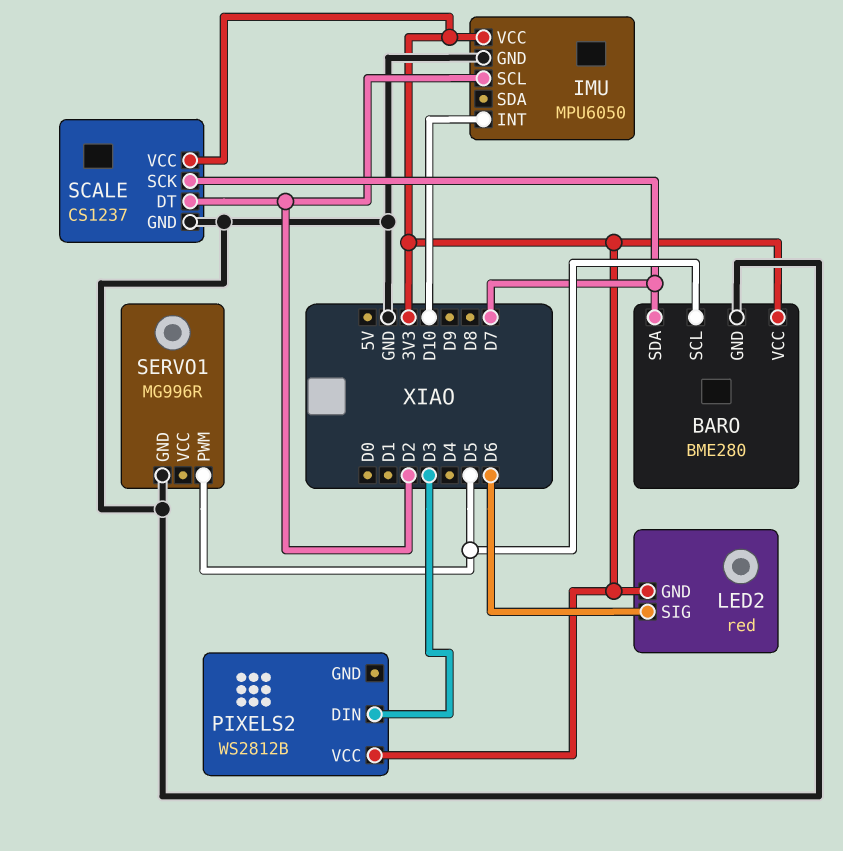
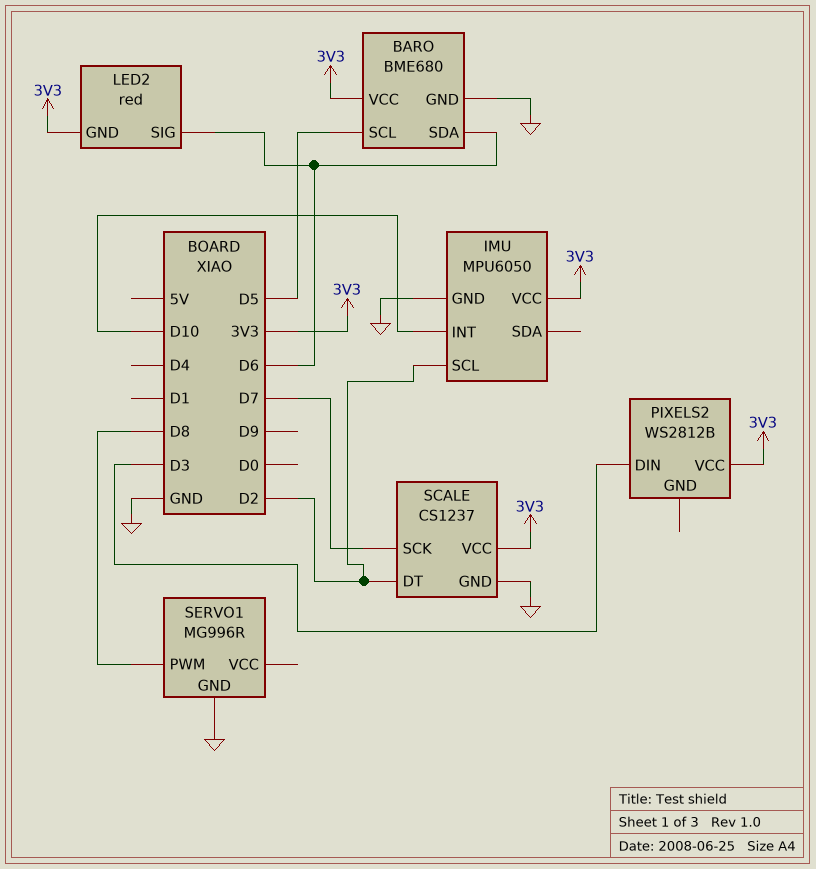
BARO: BME280 -> BME680
BARO pin SDA: D7 -> D6
SERVO1 pin PWM: D5 -> D8

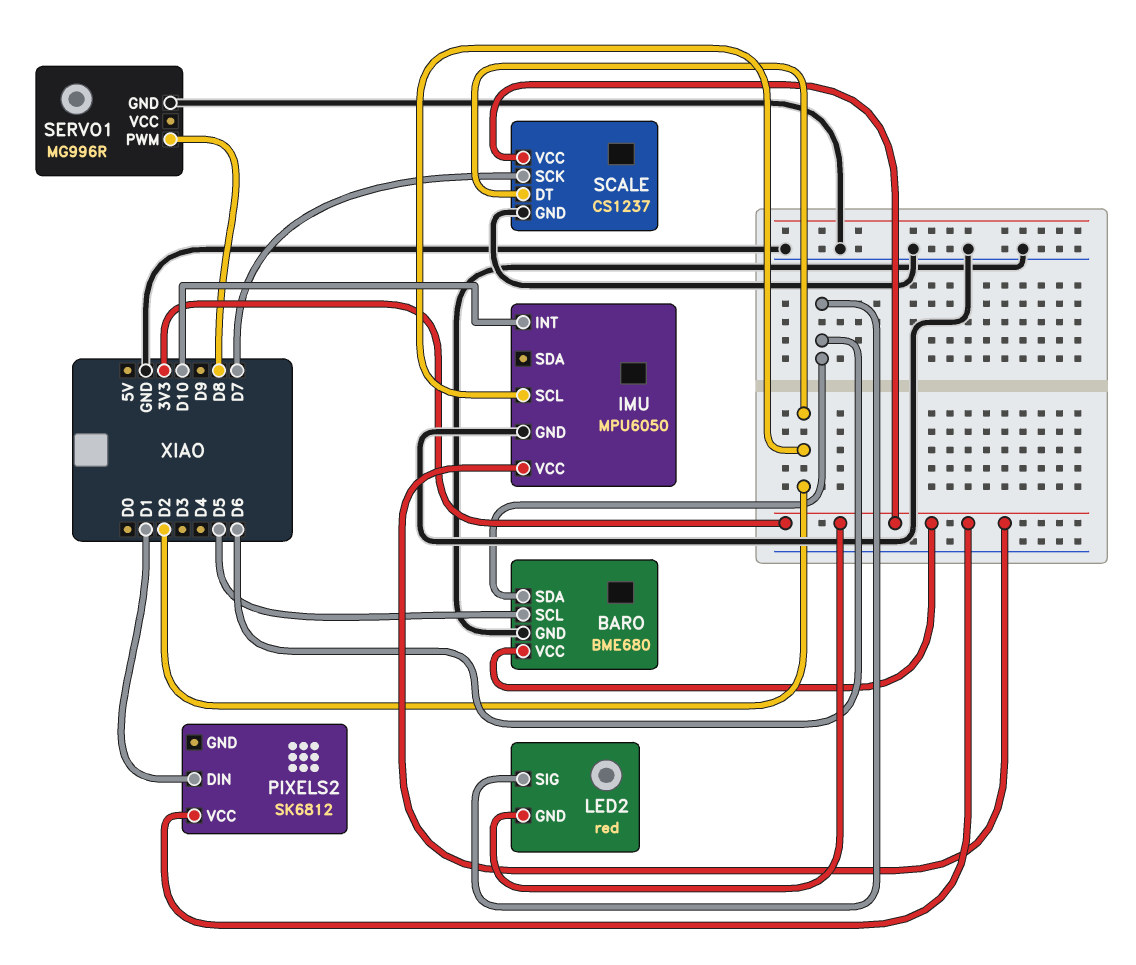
PIXELS2: WS2812B -> SK6812
PIXELS2 pin DIN: D3 -> D1

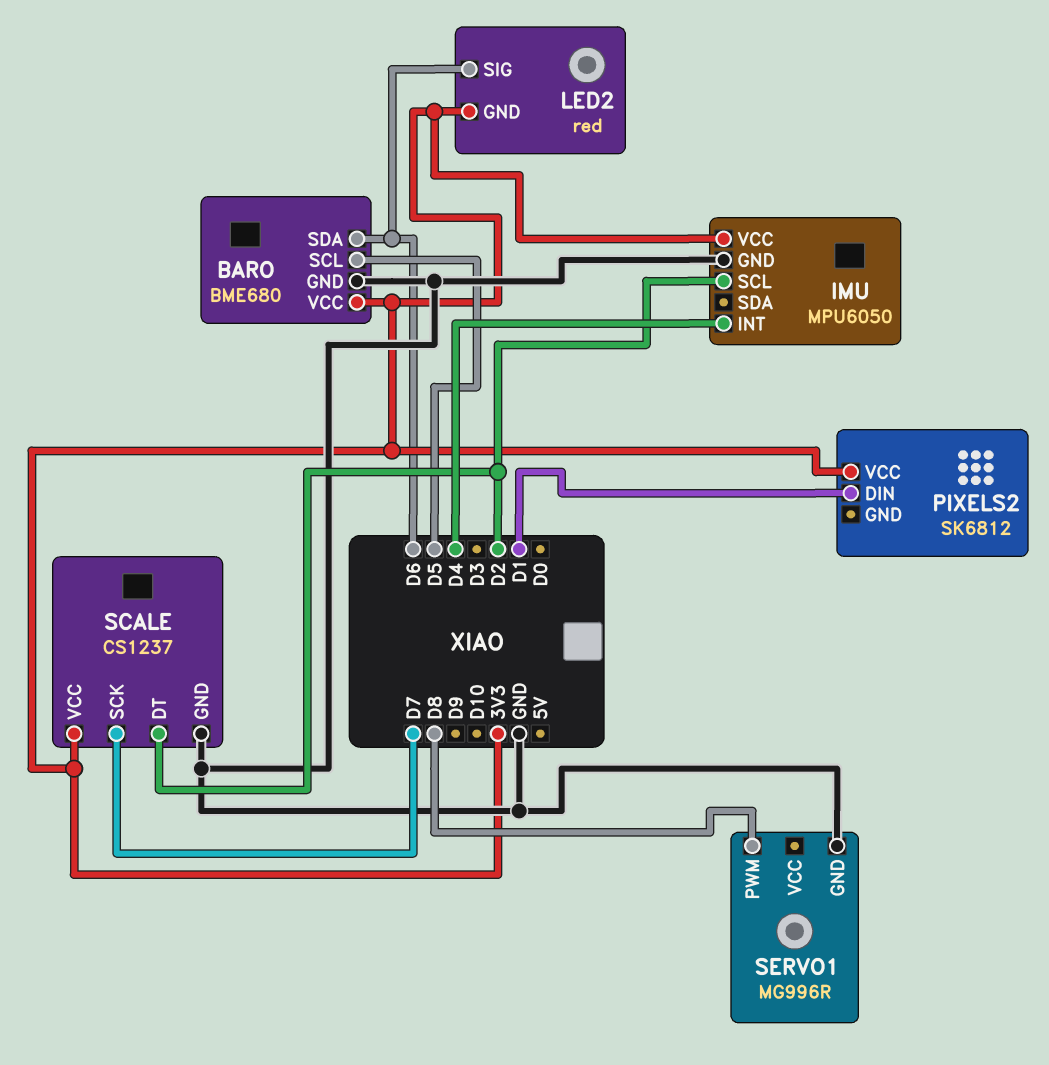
IMU pin INT: D10 -> D4

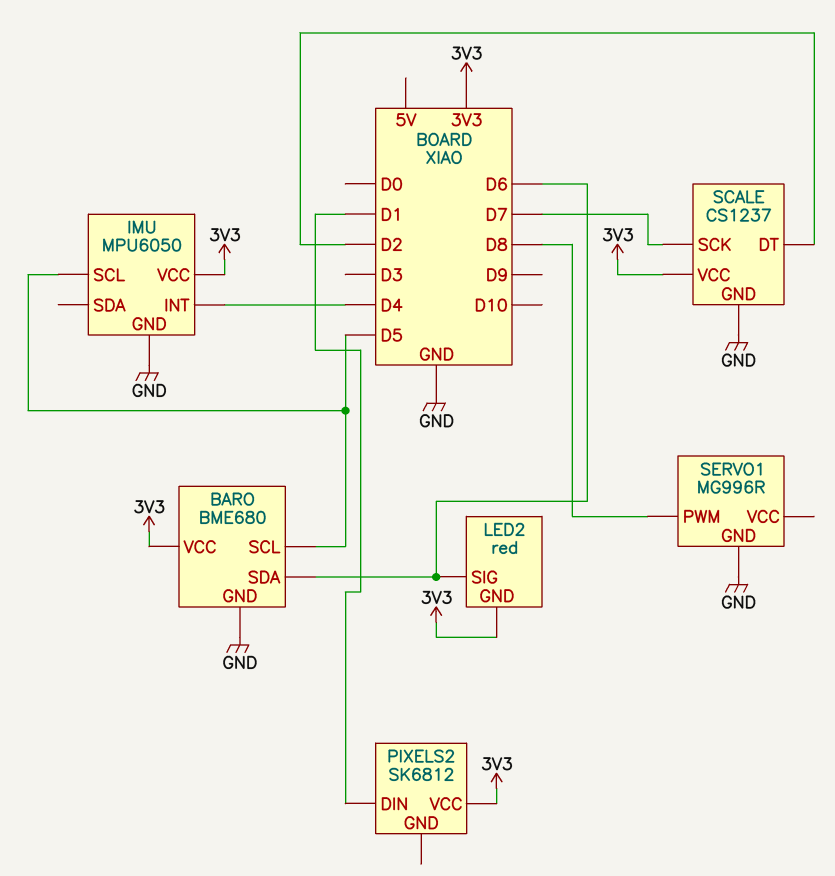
IMU pin SCL: D2 -> D5

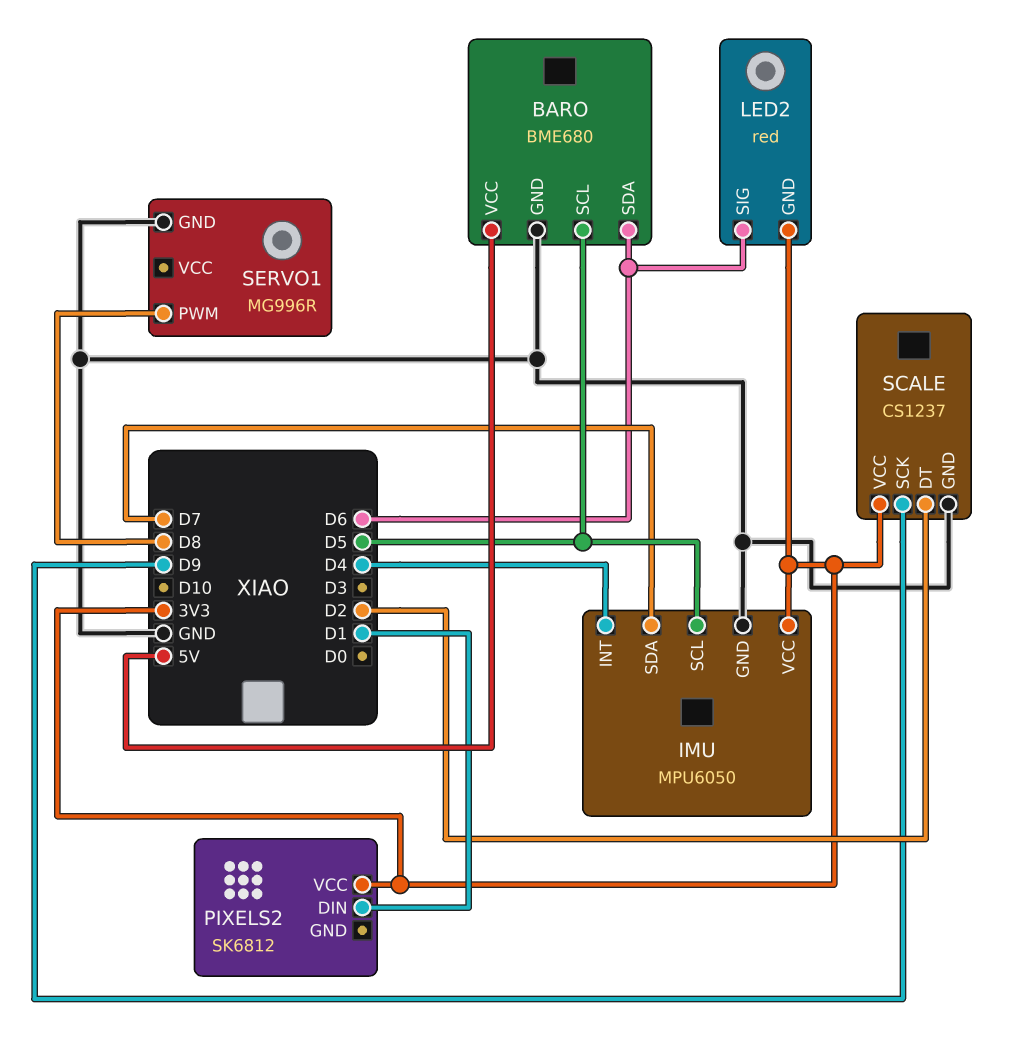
BARO pin VCC: 3V3 -> 5V
IMU pin SDA: none -> D7
SCALE pin SCK: D7 -> D9

